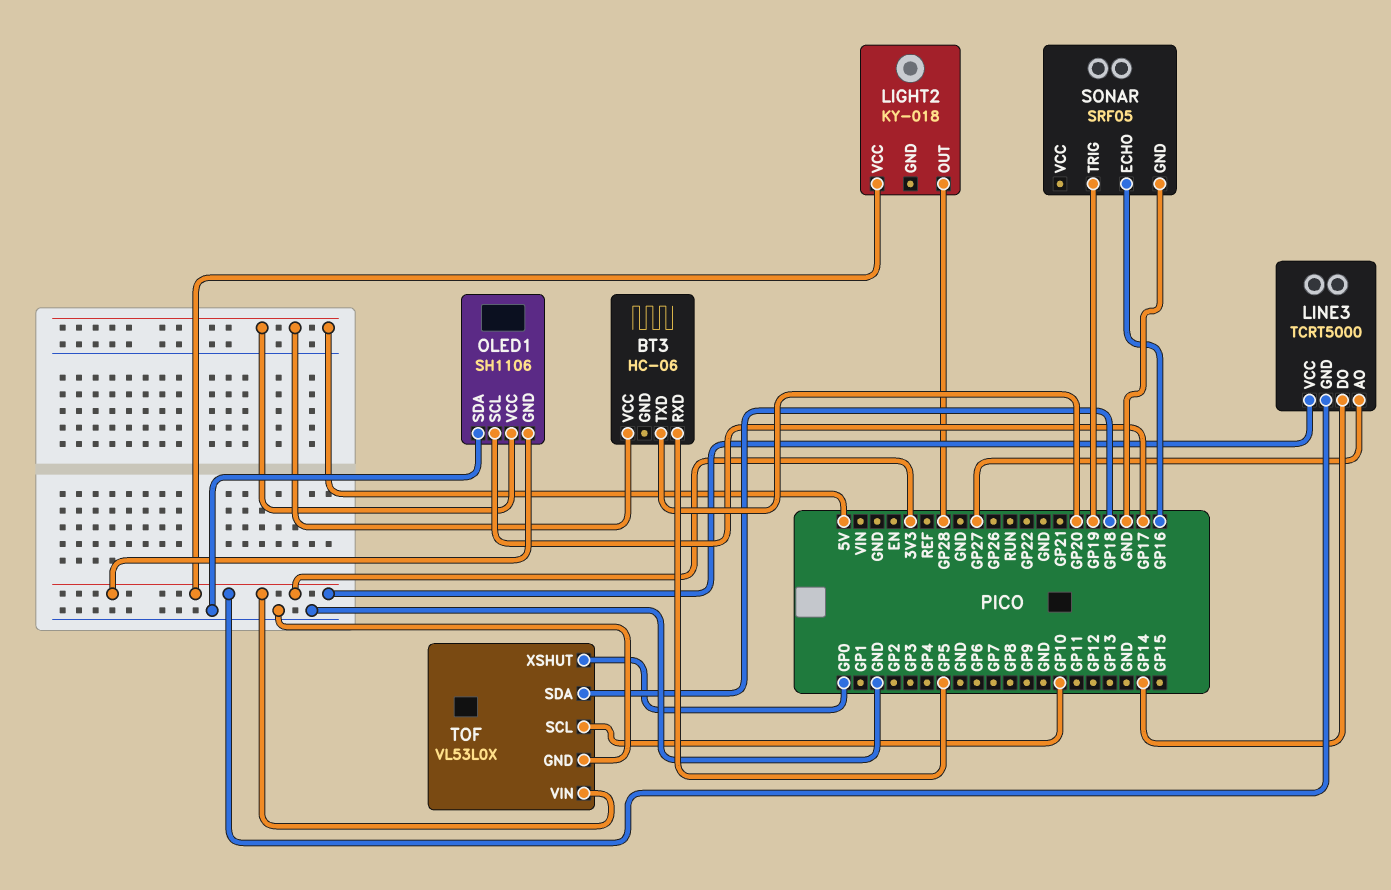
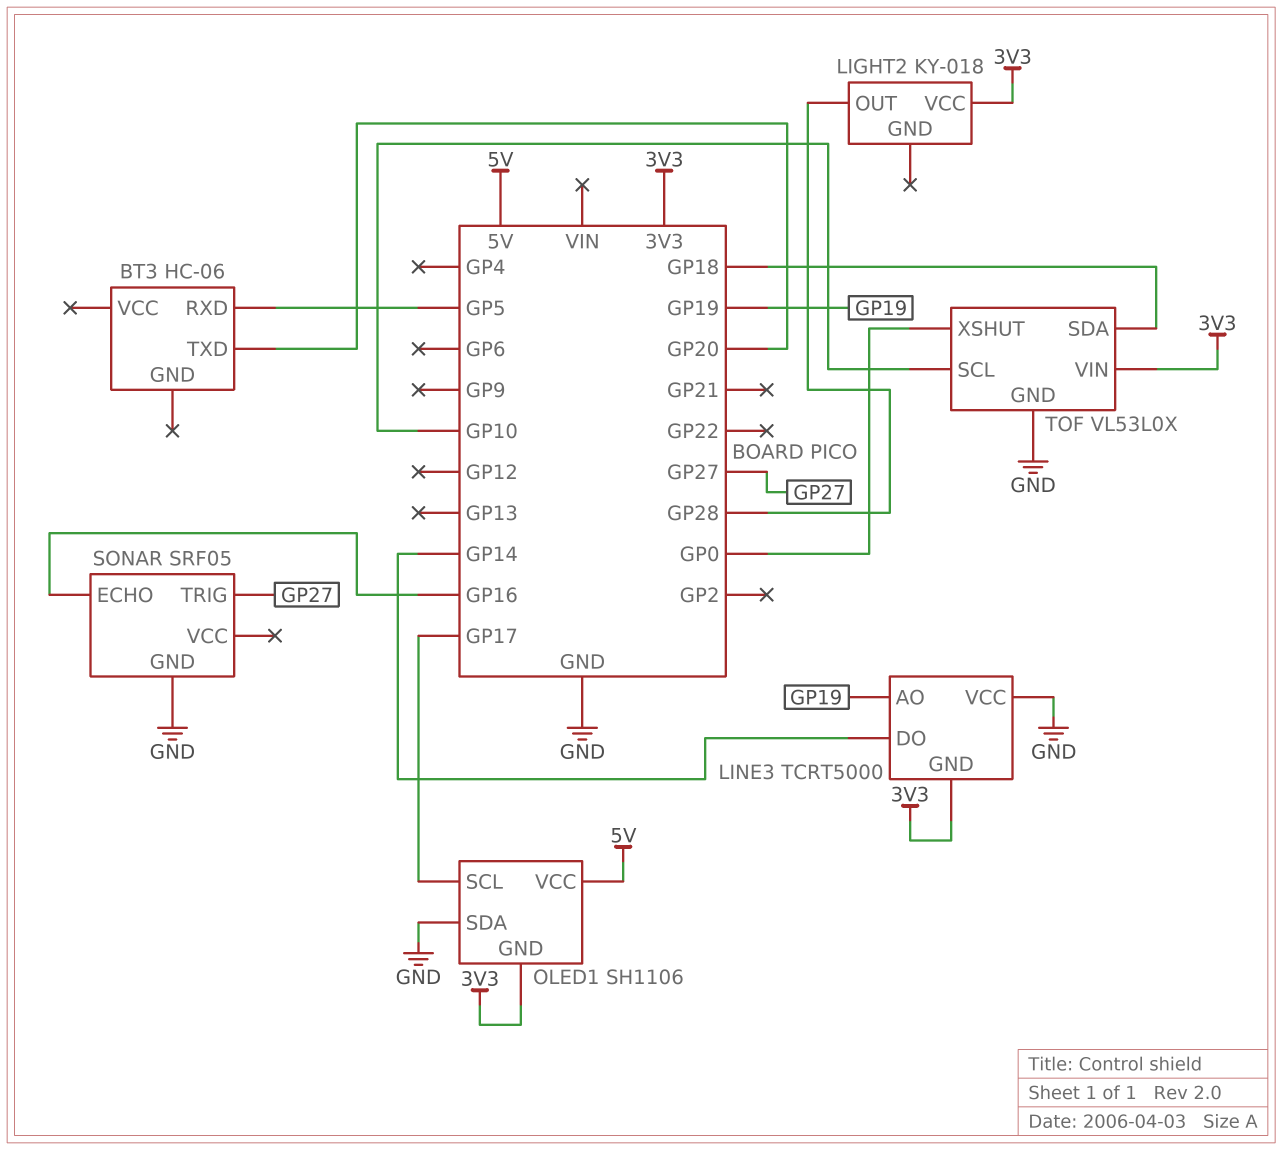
BT3 pin VCC: 5V -> none
LINE3 pin AO: GP27 -> GP19
LINE3 pin VCC: 3V3 -> GND
SONAR pin TRIG: GP19 -> GP27

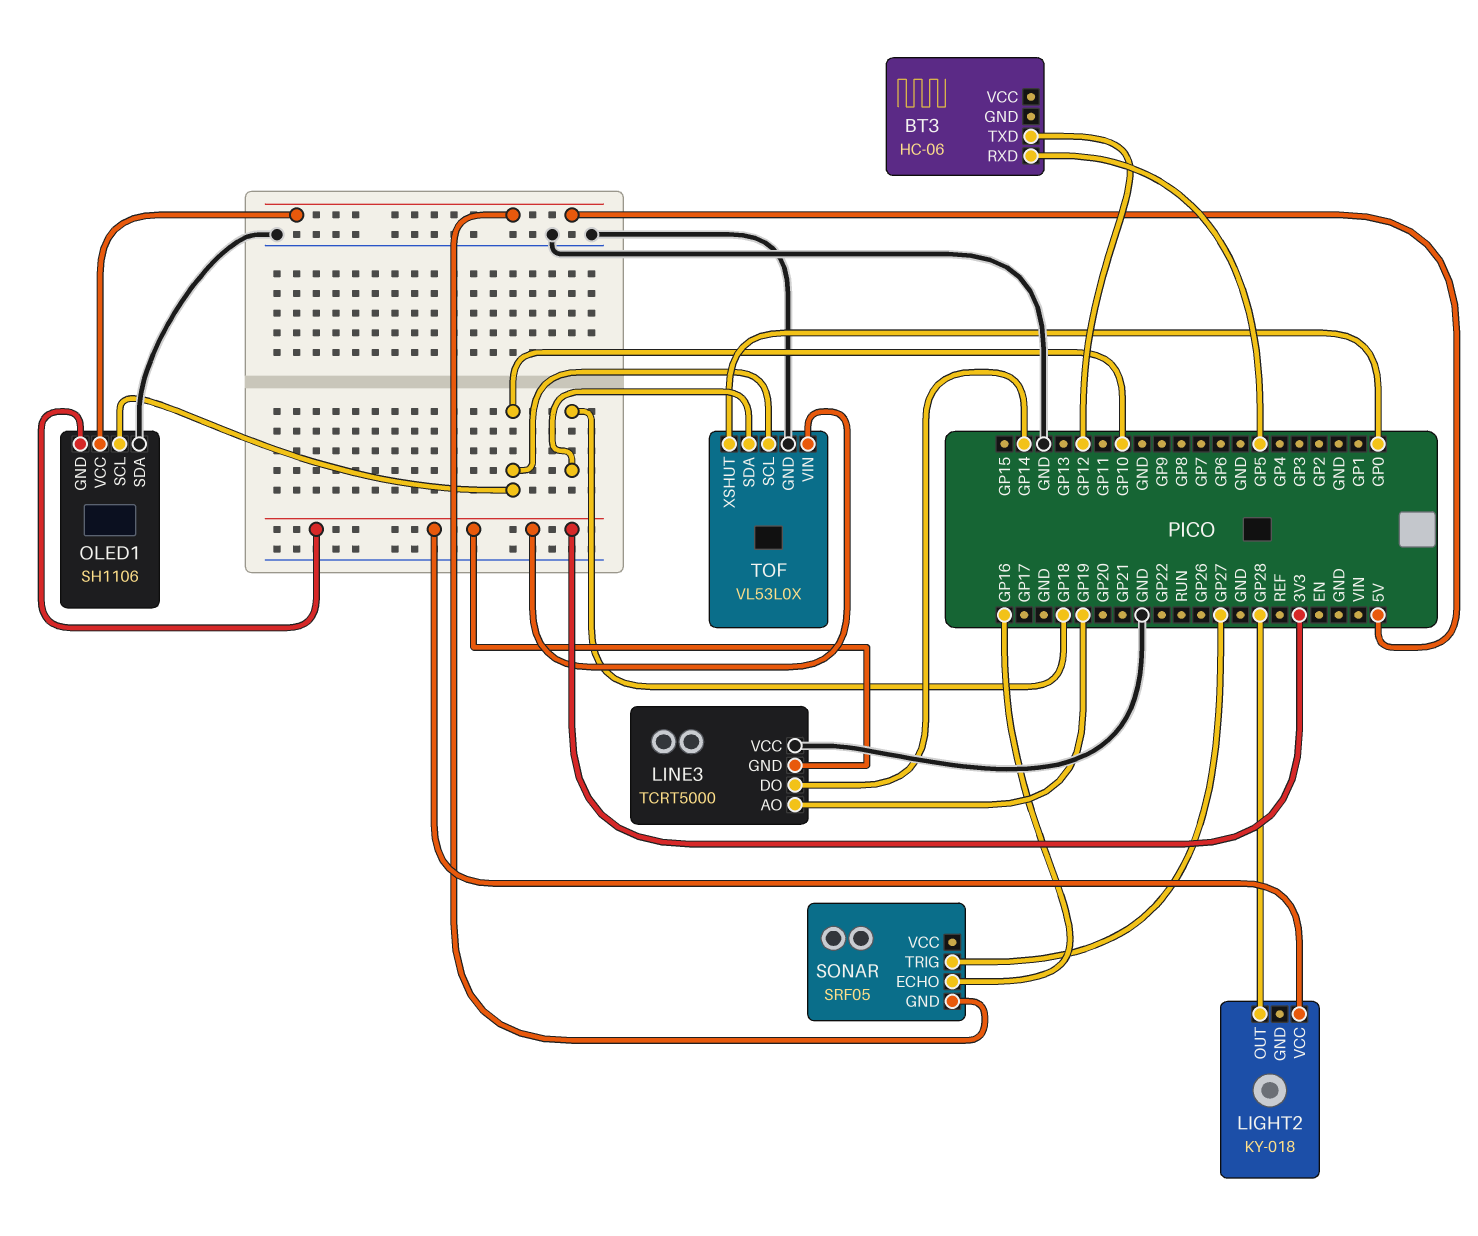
BT3 pin TXD: GP20 -> GP12
OLED1 pin SCL: GP17 -> GP10
SONAR pin GND: GND -> 5V

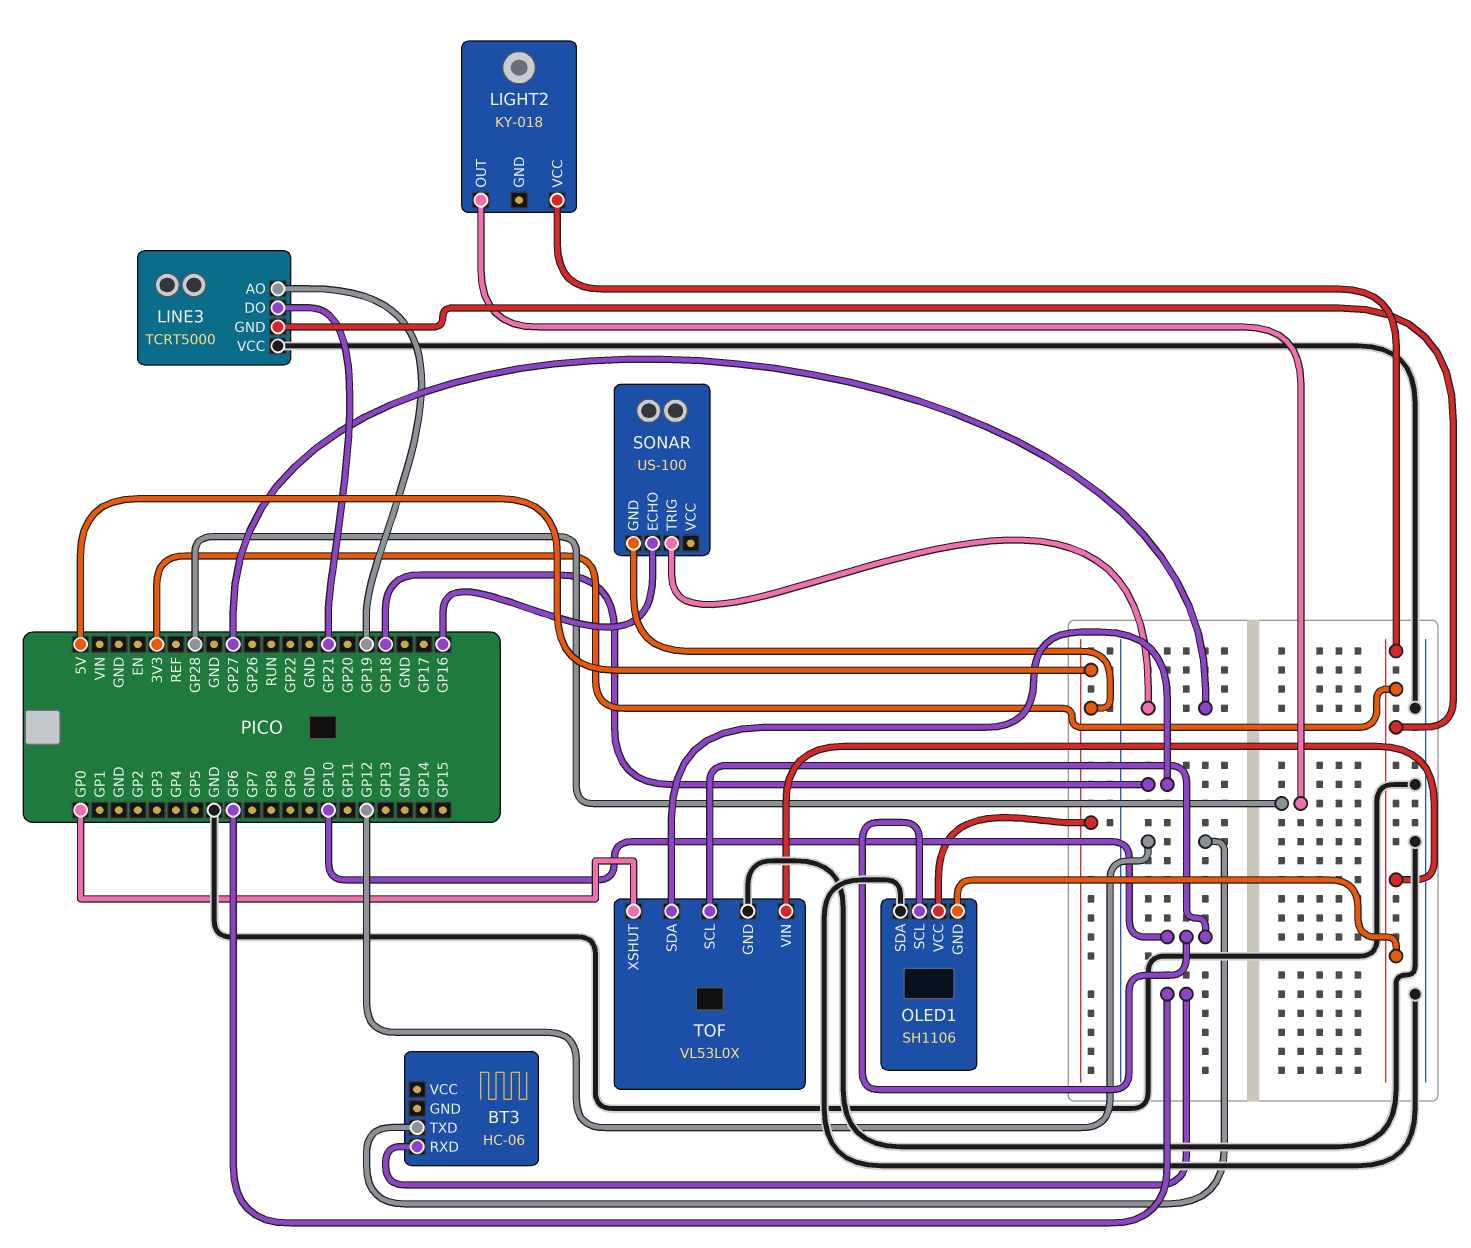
BT3 pin RXD: GP5 -> GP6
LINE3 pin DO: GP14 -> GP21
SONAR: SRF05 -> US-100

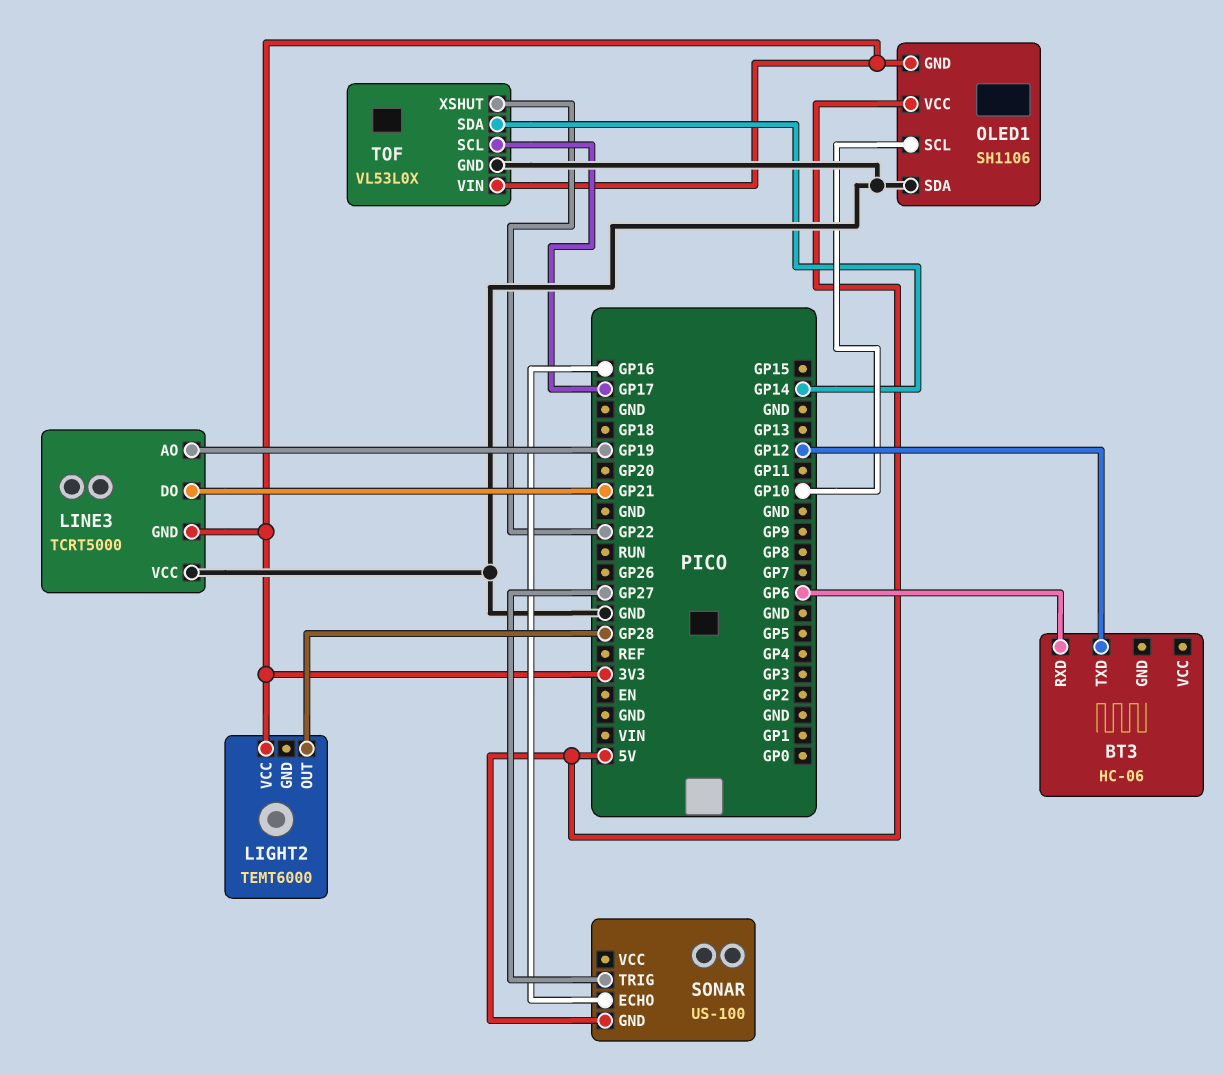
LIGHT2: KY-018 -> TEMT6000
TOF pin SCL: GP10 -> GP17
TOF pin SDA: GP18 -> GP14
TOF pin XSHUT: GP0 -> GP22

